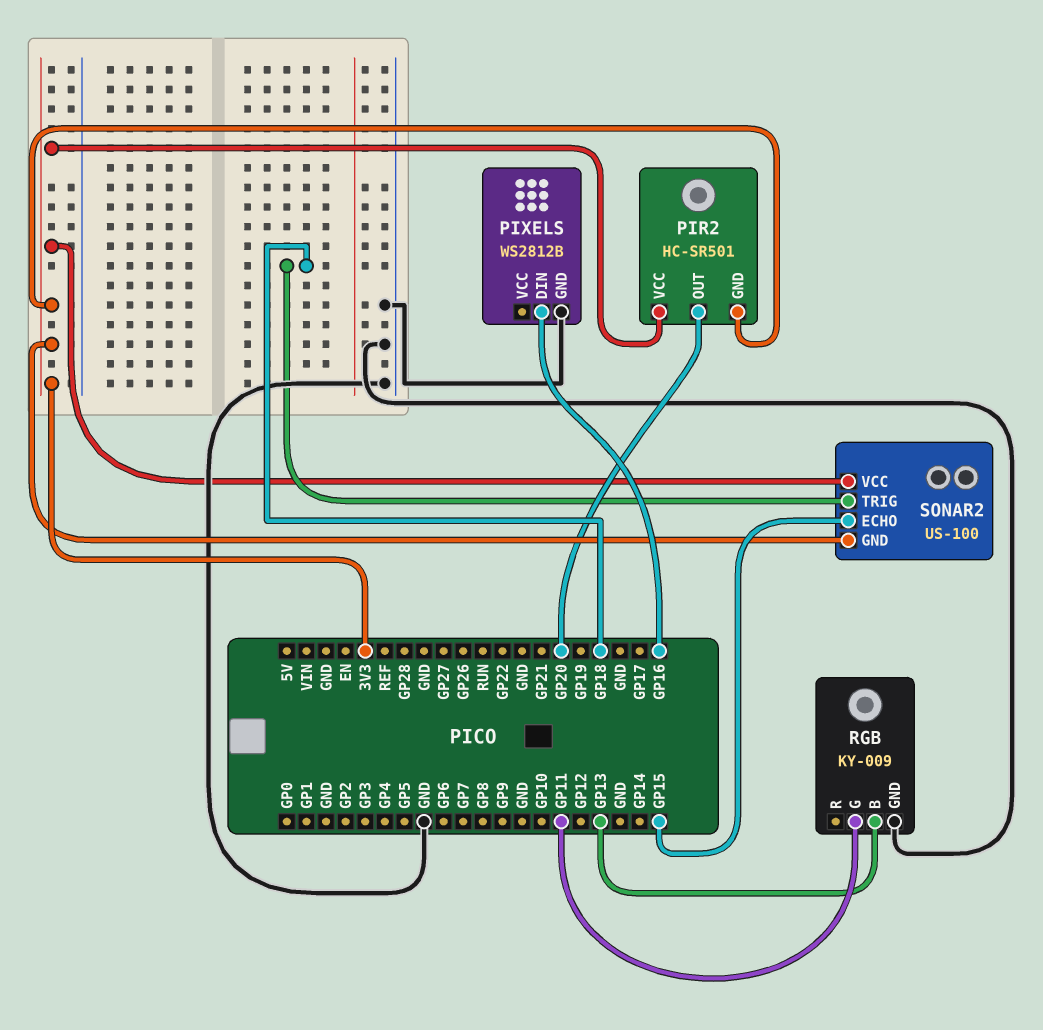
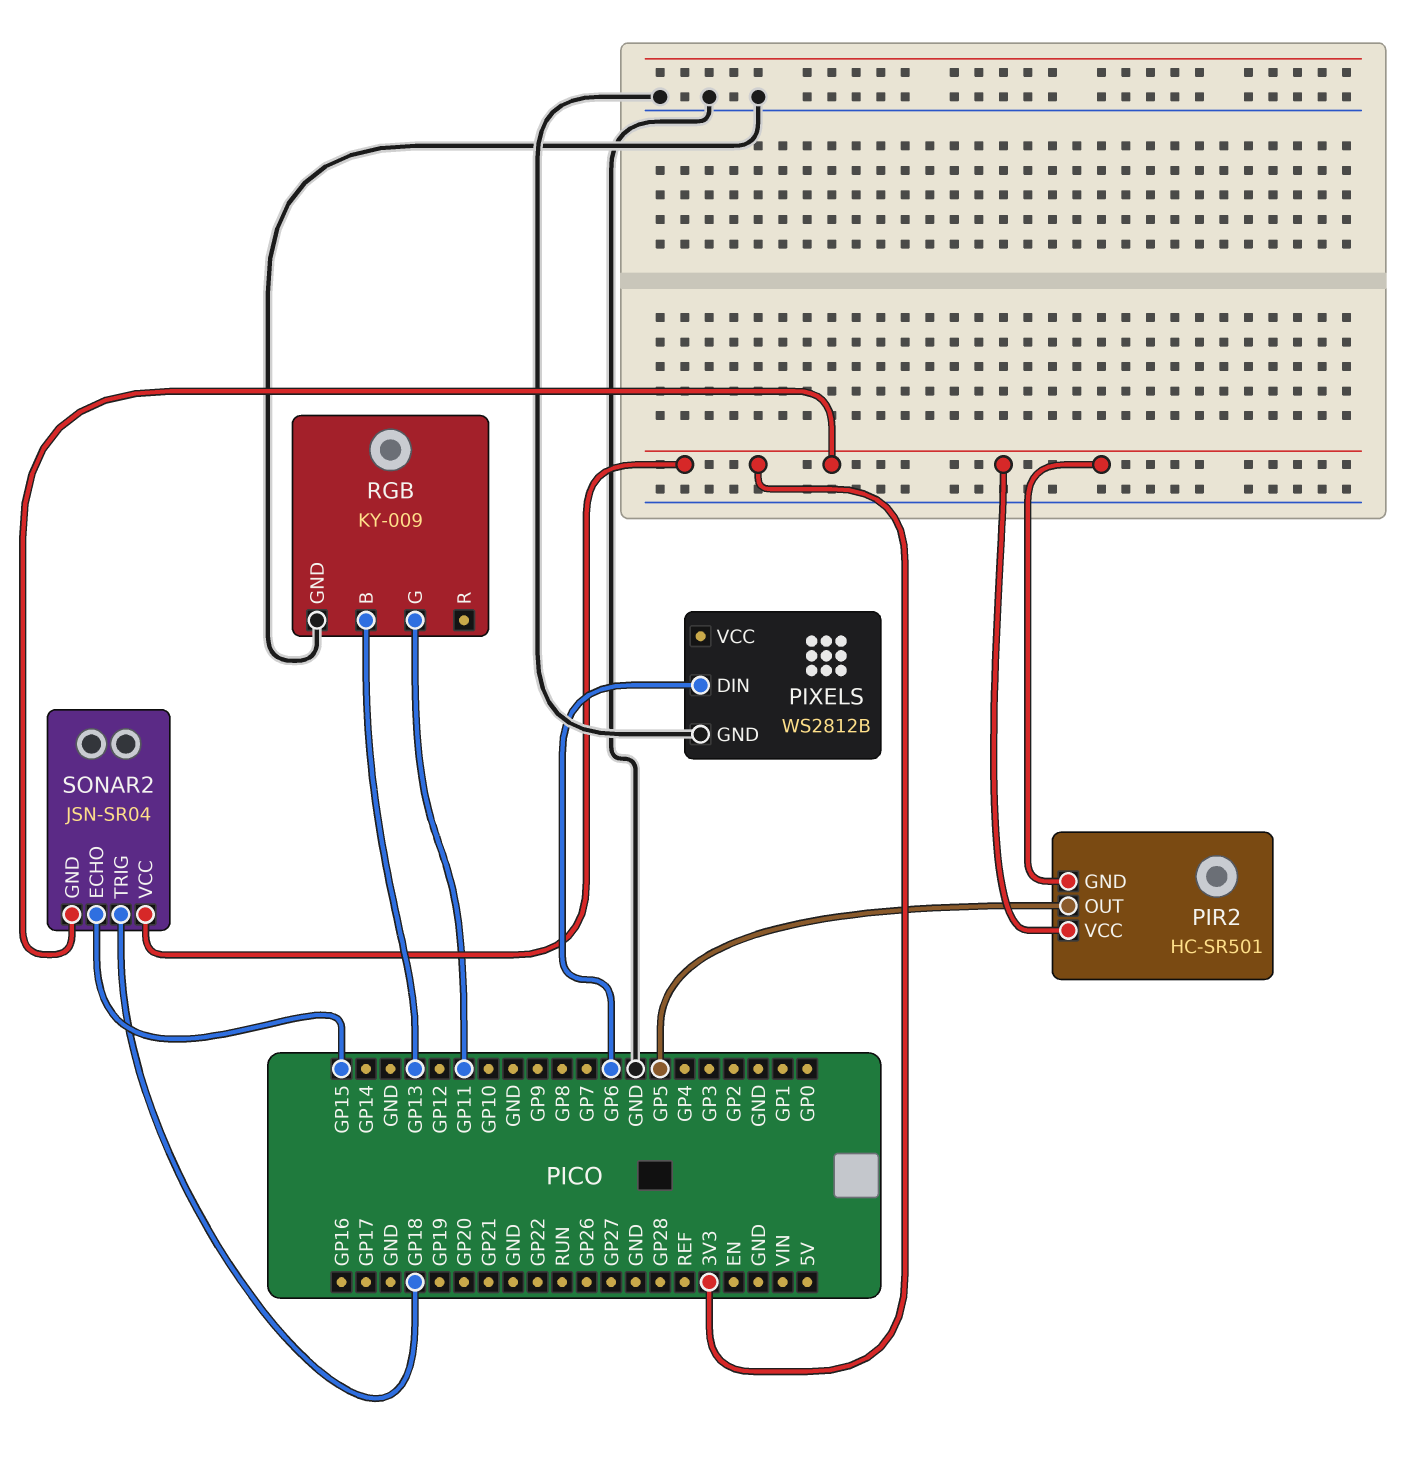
PIR2 pin OUT: GP20 -> GP5
PIXELS pin DIN: GP16 -> GP6
SONAR2: US-100 -> JSN-SR04

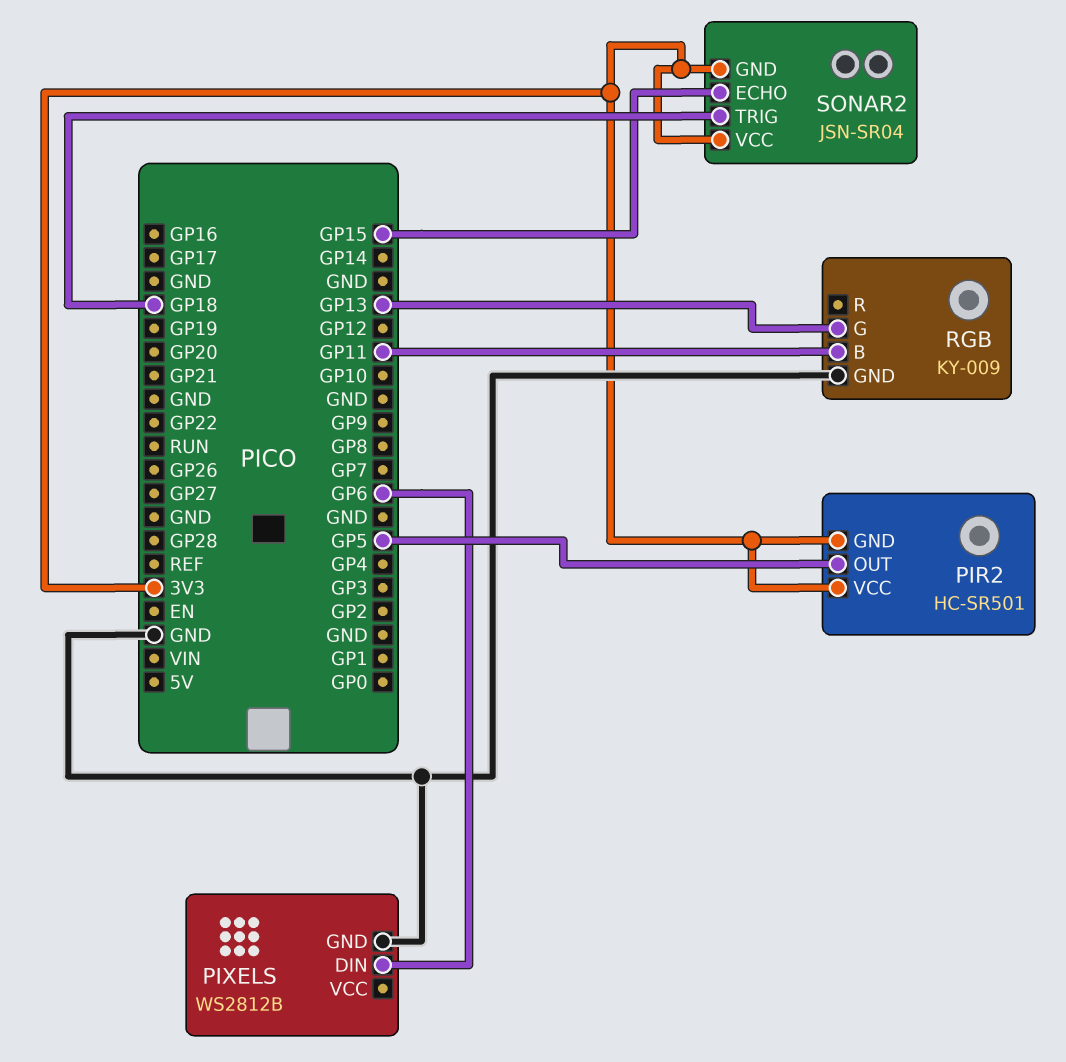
RGB pin B: GP13 -> GP11
RGB pin G: GP11 -> GP13

